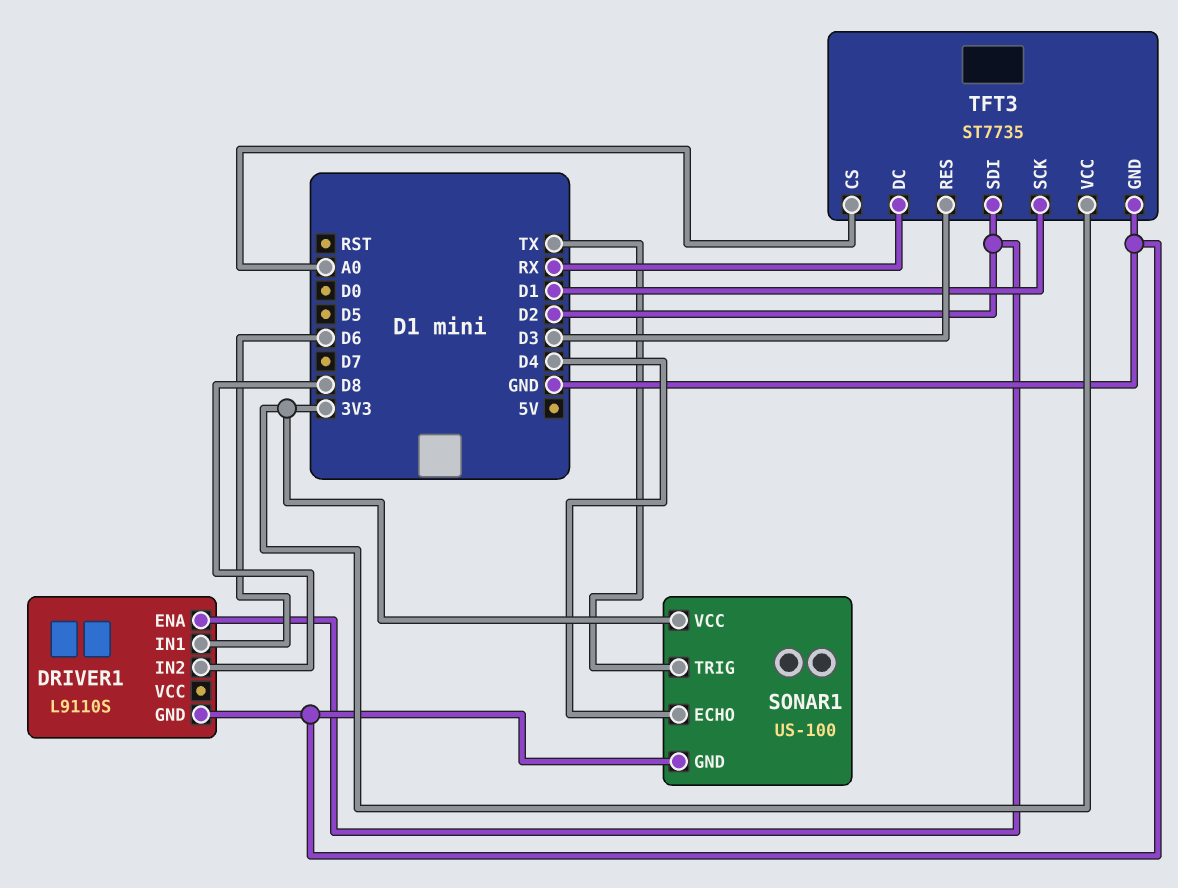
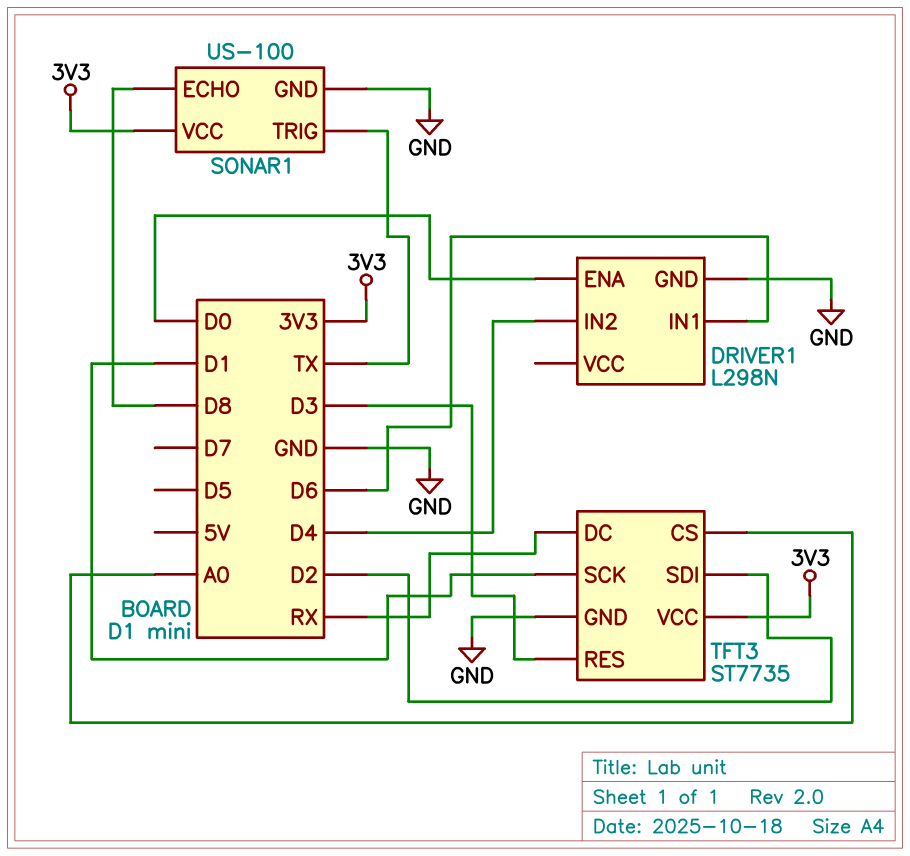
DRIVER1: L9110S -> L298N
DRIVER1 pin ENA: D2 -> D0
DRIVER1 pin IN2: D8 -> D4
SONAR1 pin ECHO: D4 -> D8

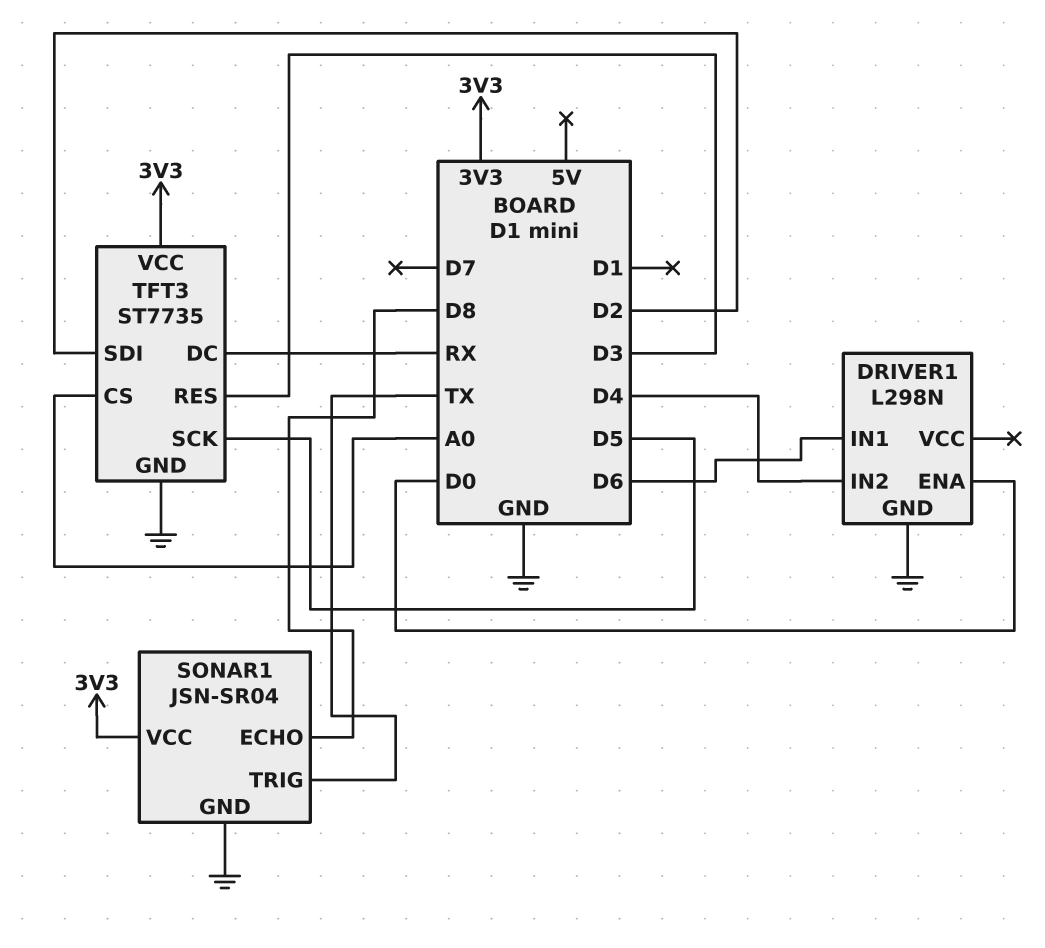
SONAR1: US-100 -> JSN-SR04
TFT3 pin SCK: D1 -> D5

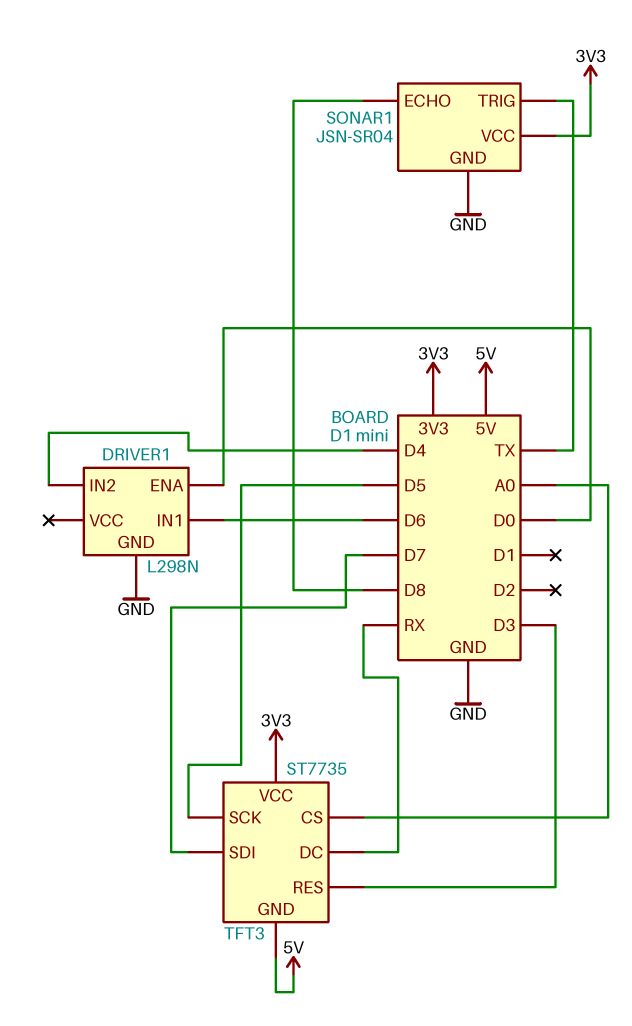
TFT3 pin GND: GND -> 5V
TFT3 pin SDI: D2 -> D7

